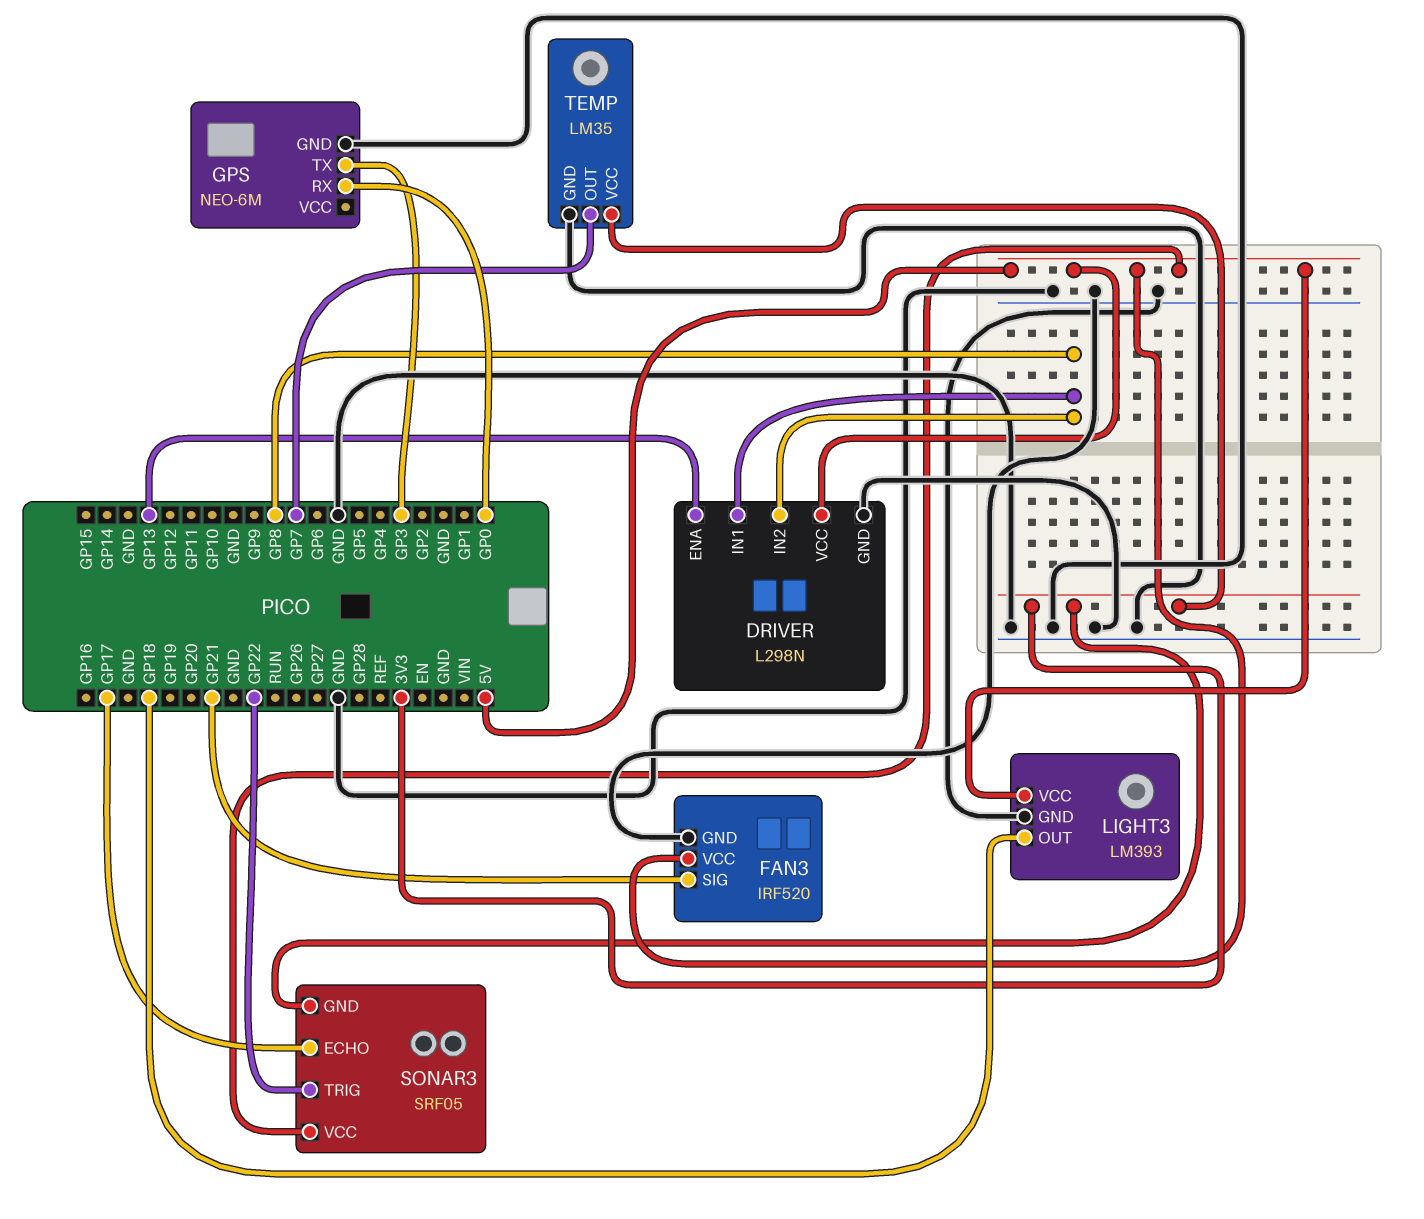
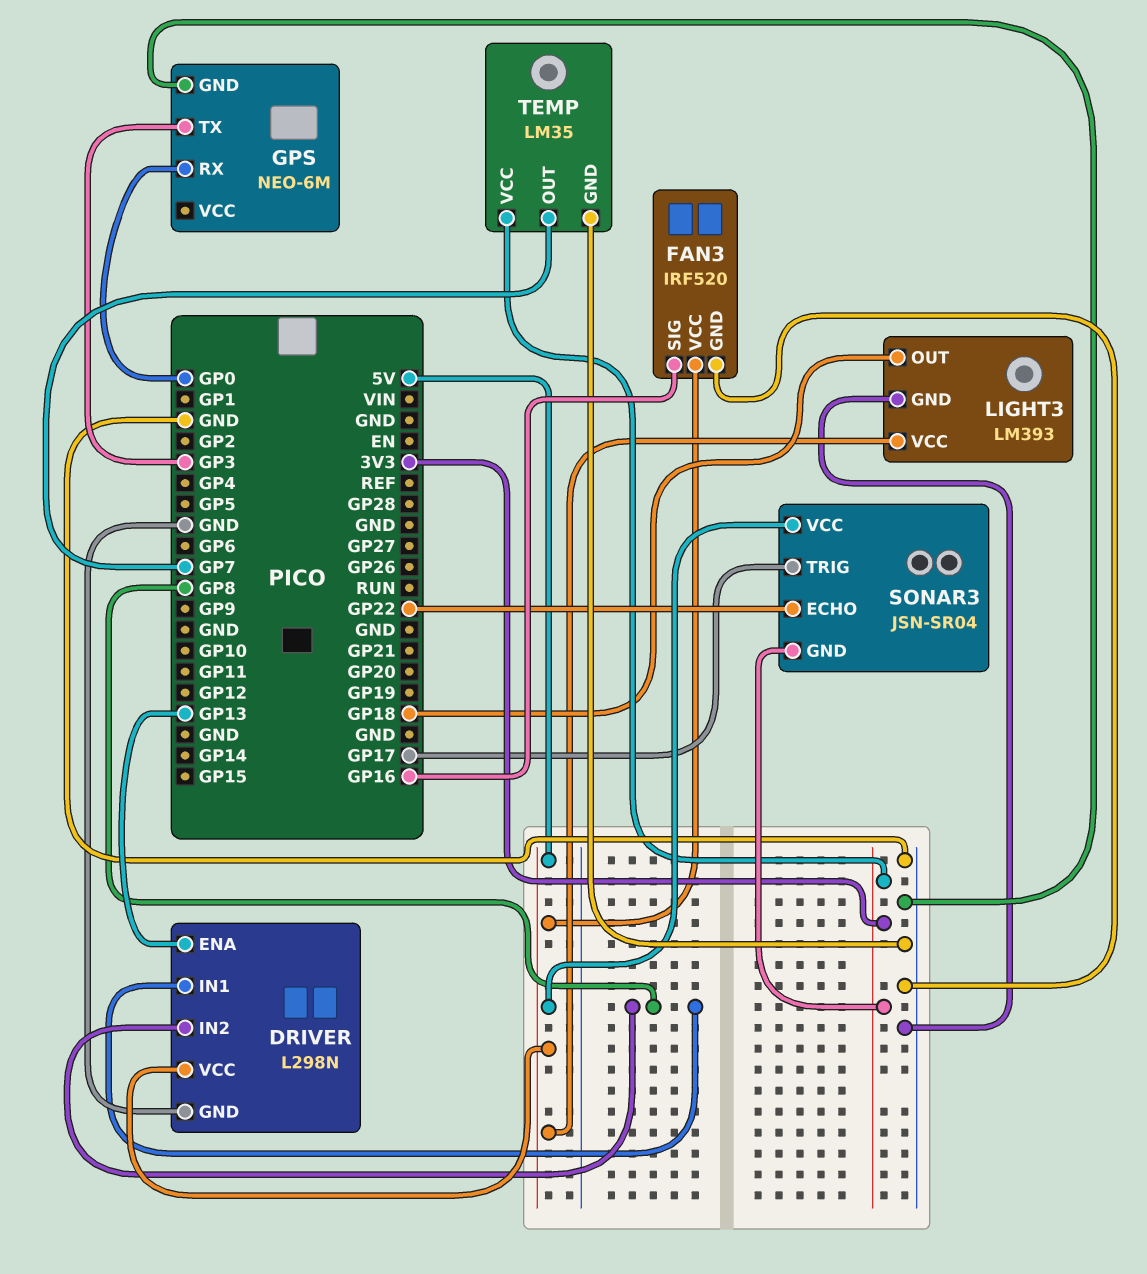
FAN3 pin SIG: GP21 -> GP16
SONAR3: SRF05 -> JSN-SR04
SONAR3 pin ECHO: GP17 -> GP22
SONAR3 pin TRIG: GP22 -> GP17

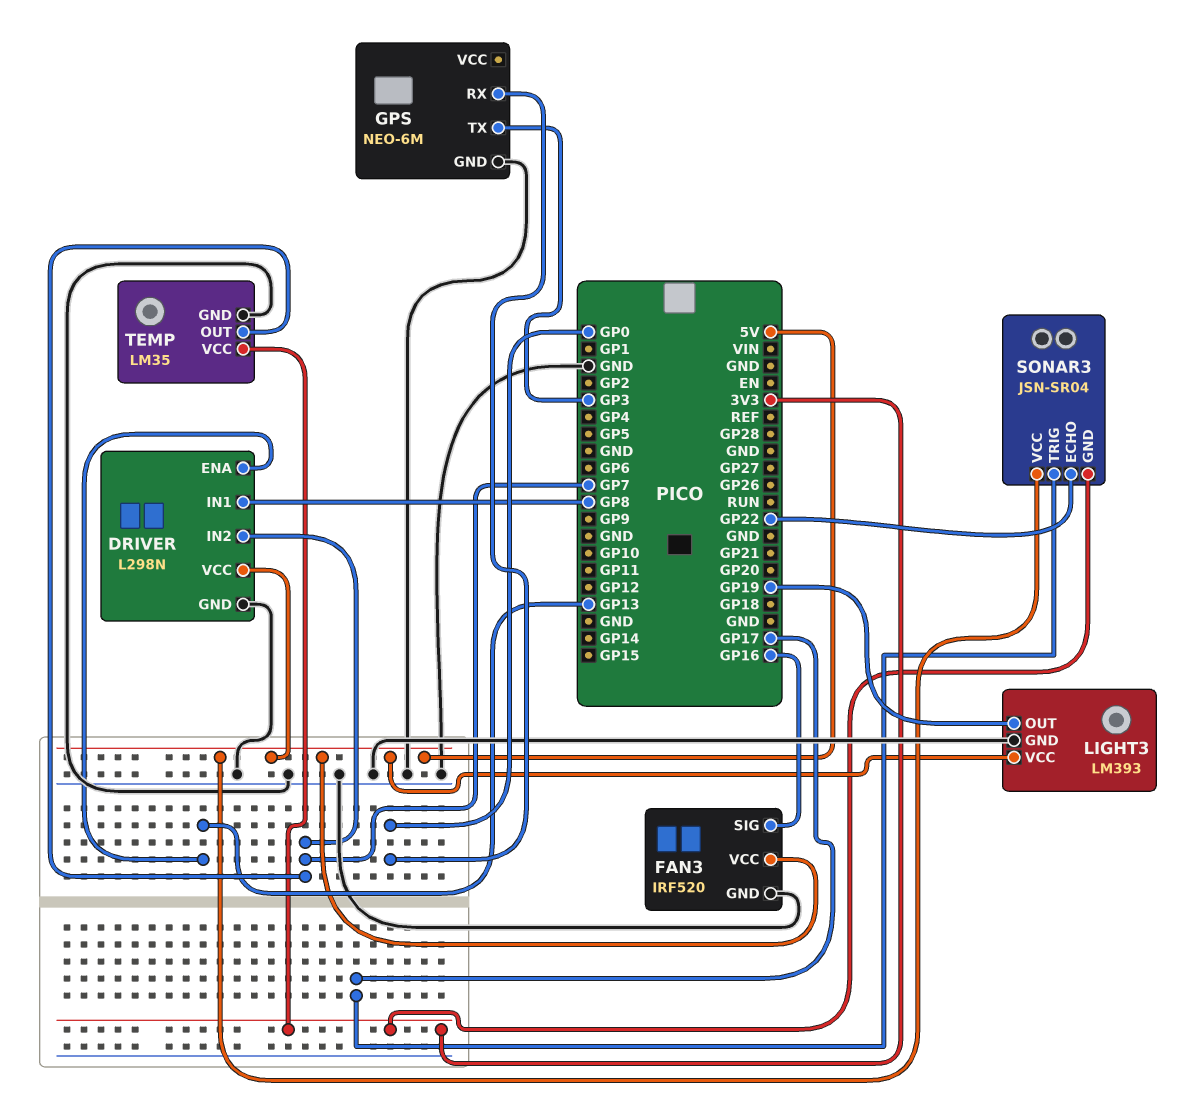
DRIVER pin IN2: GP8 -> GP7
LIGHT3 pin OUT: GP18 -> GP19

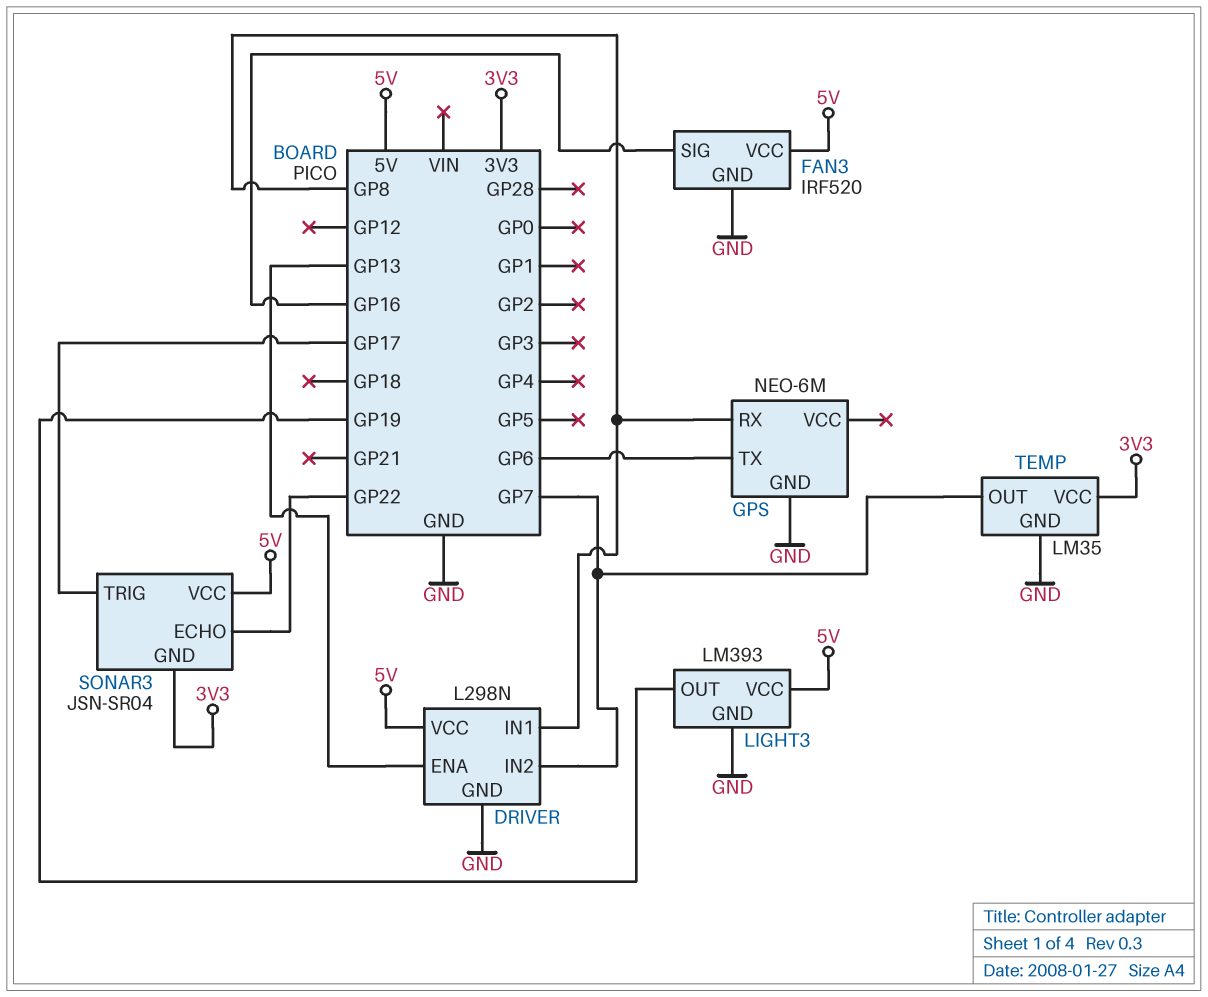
GPS pin RX: GP0 -> GP8
GPS pin TX: GP3 -> GP6

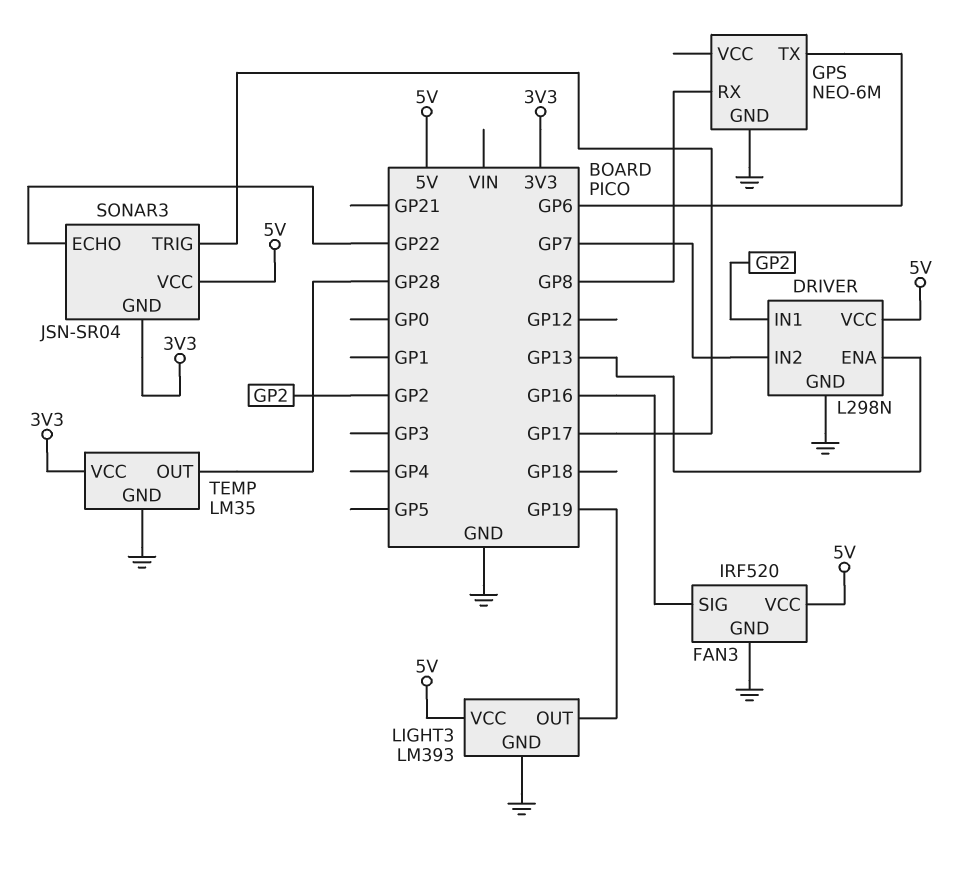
DRIVER pin IN1: GP8 -> GP2
TEMP pin OUT: GP7 -> GP28

